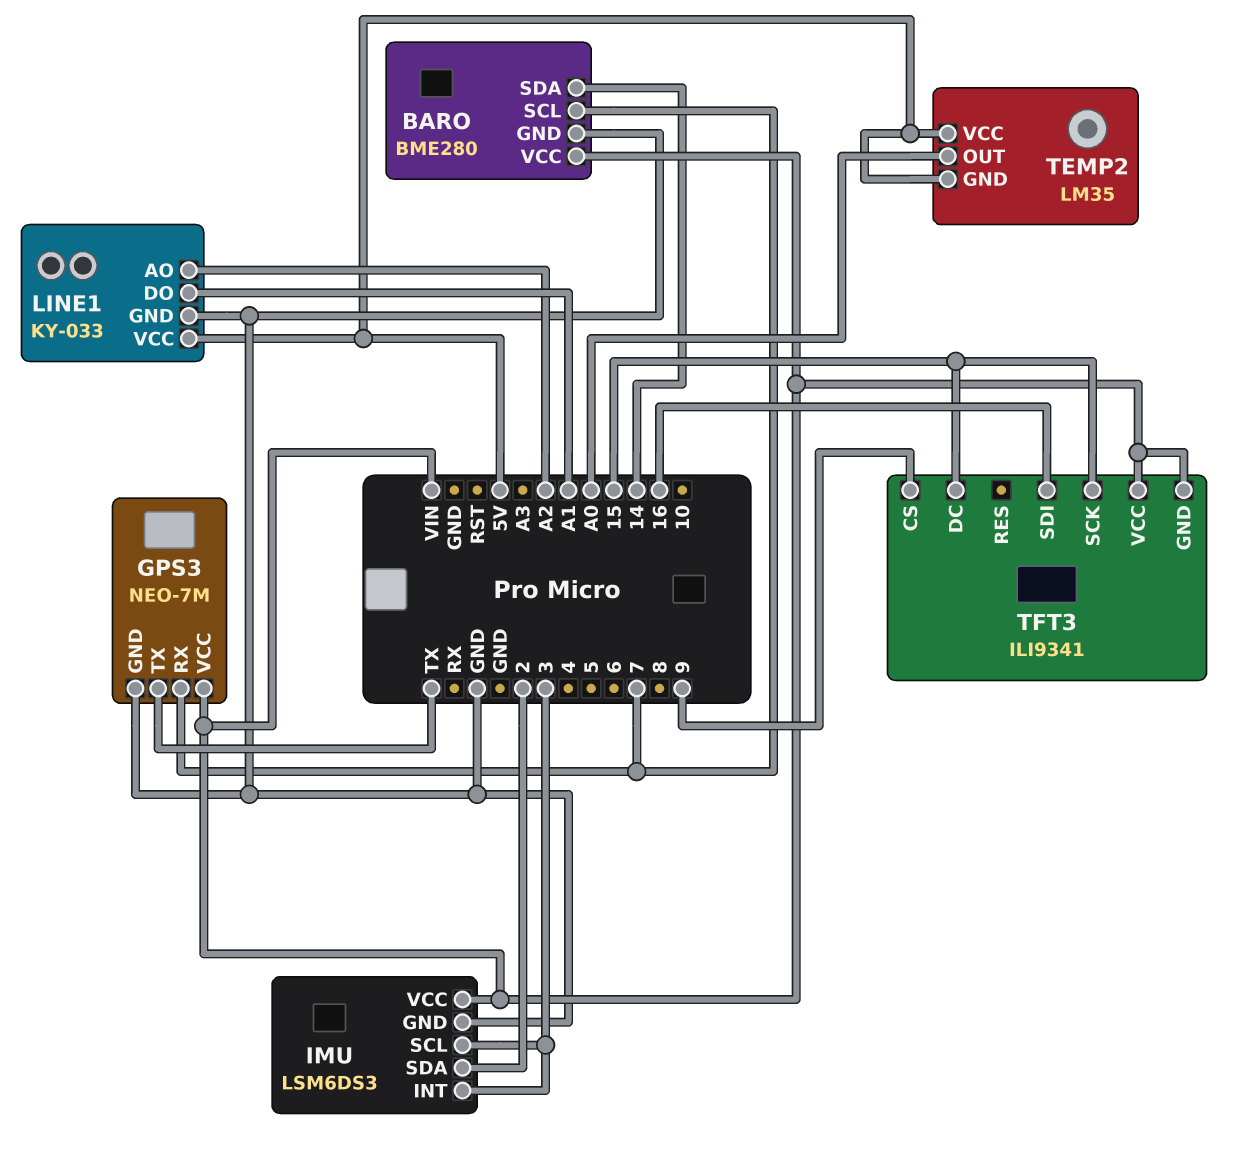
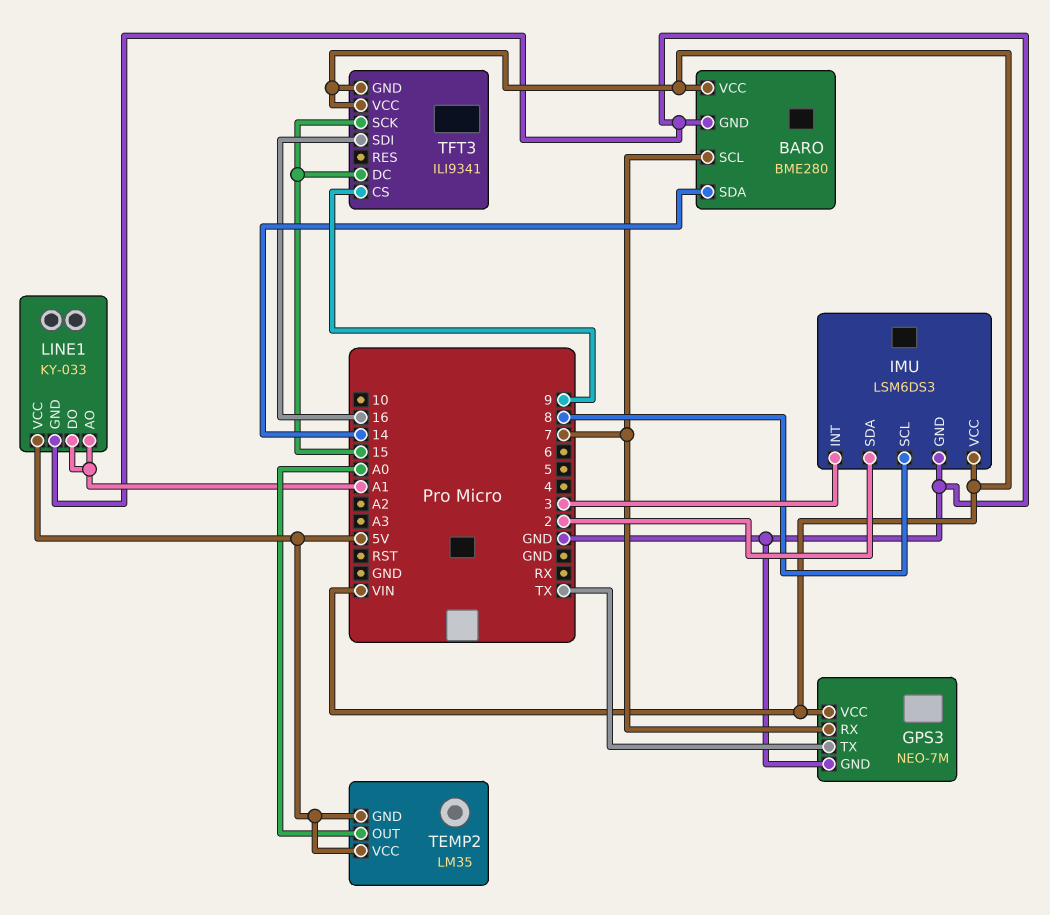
IMU pin SCL: 3 -> 8
LINE1 pin AO: A2 -> A1

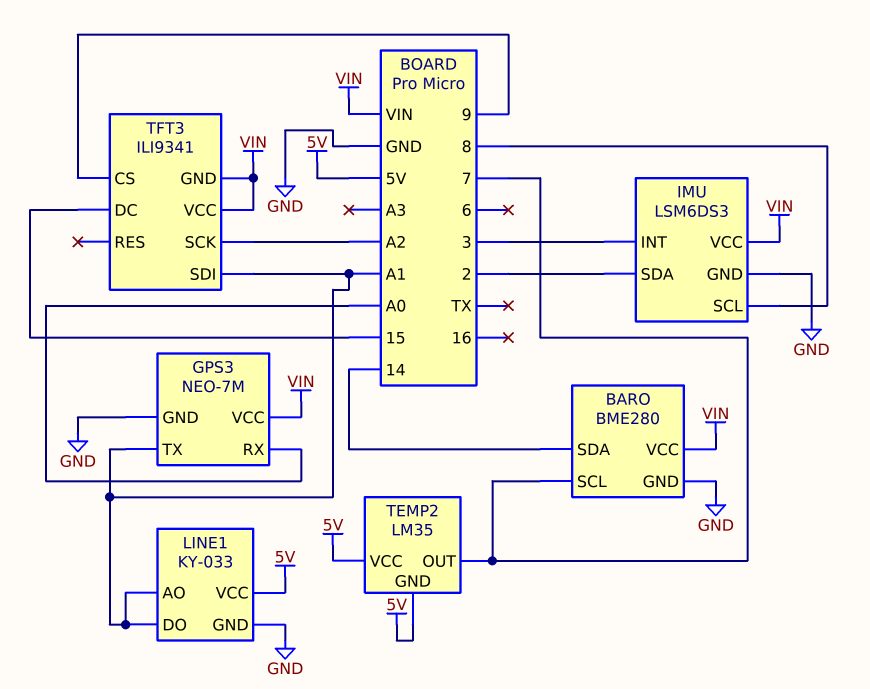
GPS3 pin RX: 7 -> A0
GPS3 pin TX: TX -> A1
TEMP2 pin OUT: A0 -> 7
TFT3 pin SCK: 15 -> A2
TFT3 pin SDI: 16 -> A1

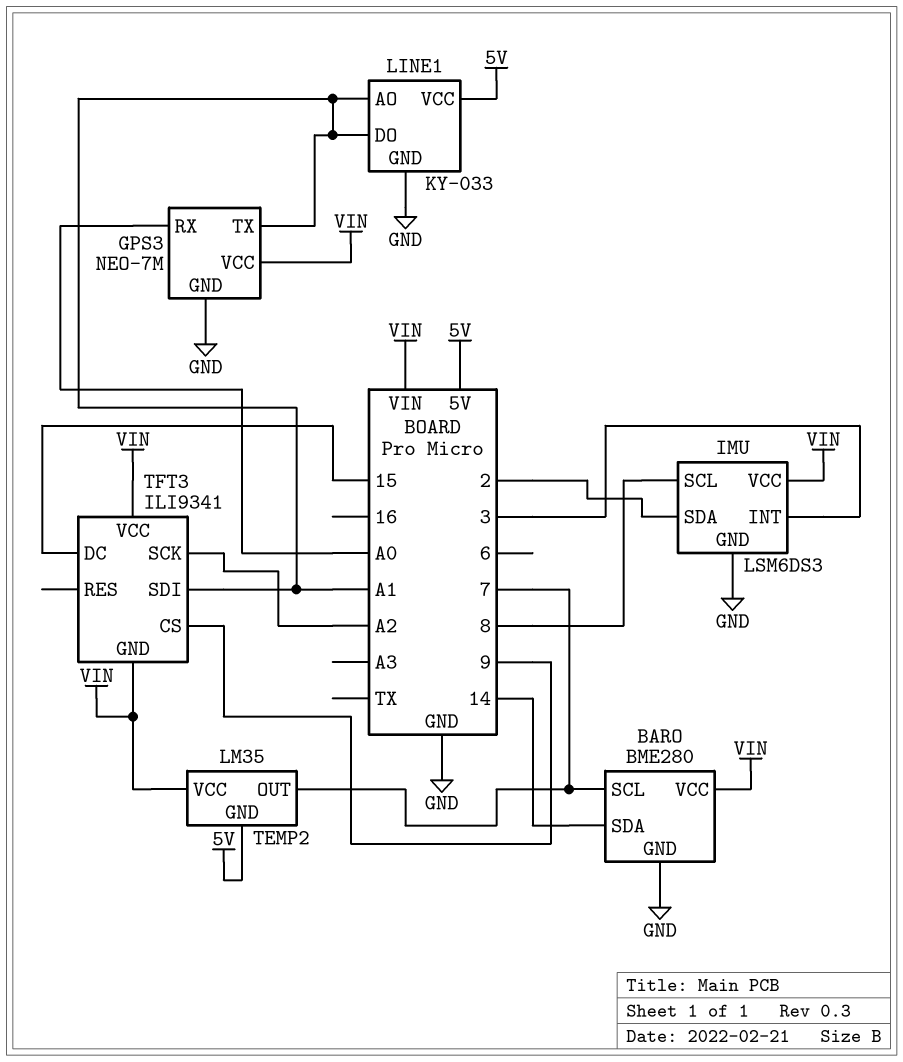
TEMP2 pin VCC: 5V -> VIN

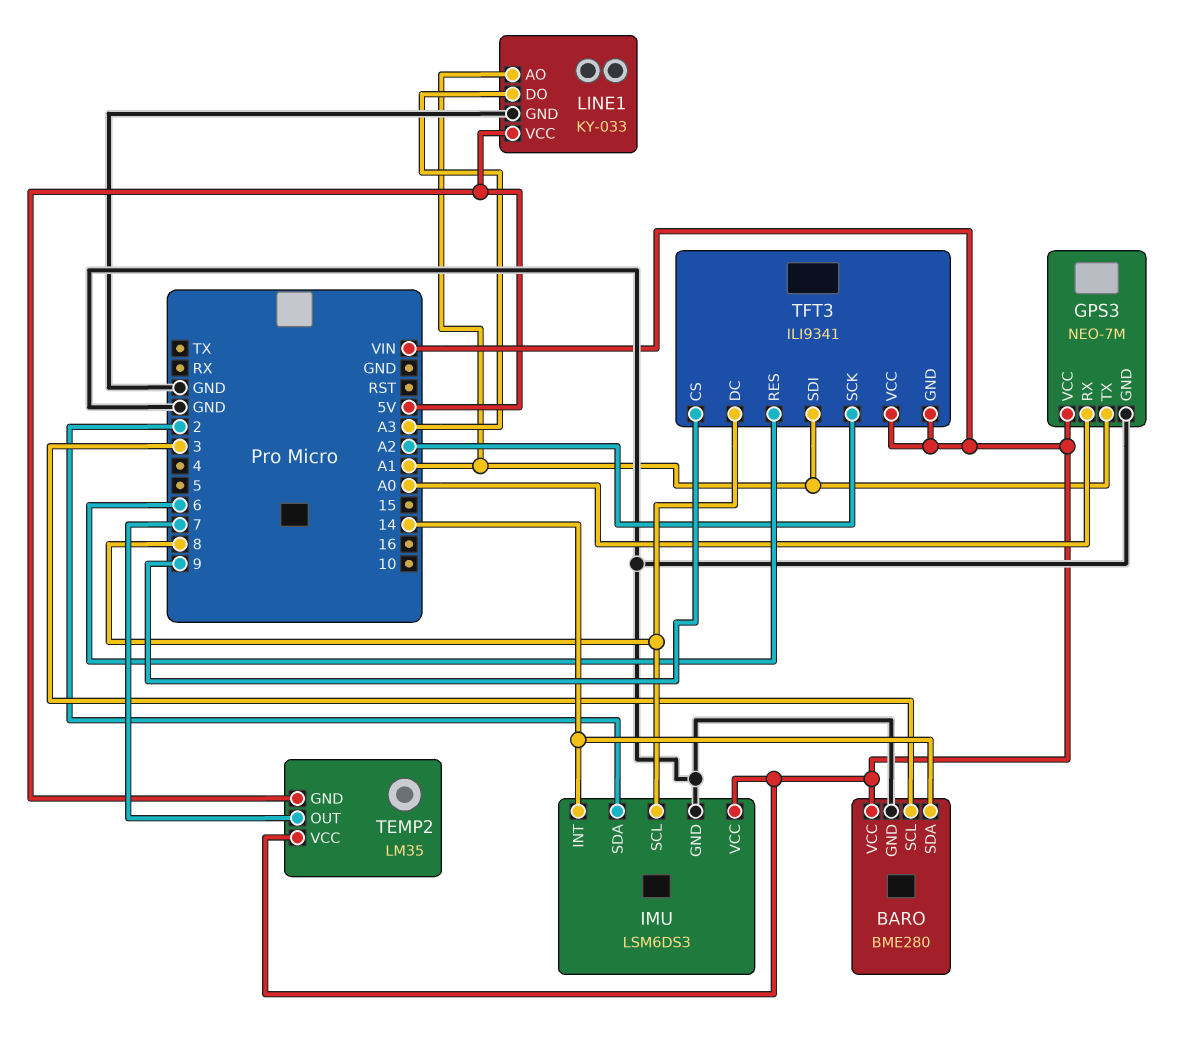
BARO pin SCL: 7 -> 3
IMU pin INT: 3 -> 14
LINE1 pin DO: A1 -> A3
TFT3 pin DC: 15 -> 8
TFT3 pin RES: none -> 6

